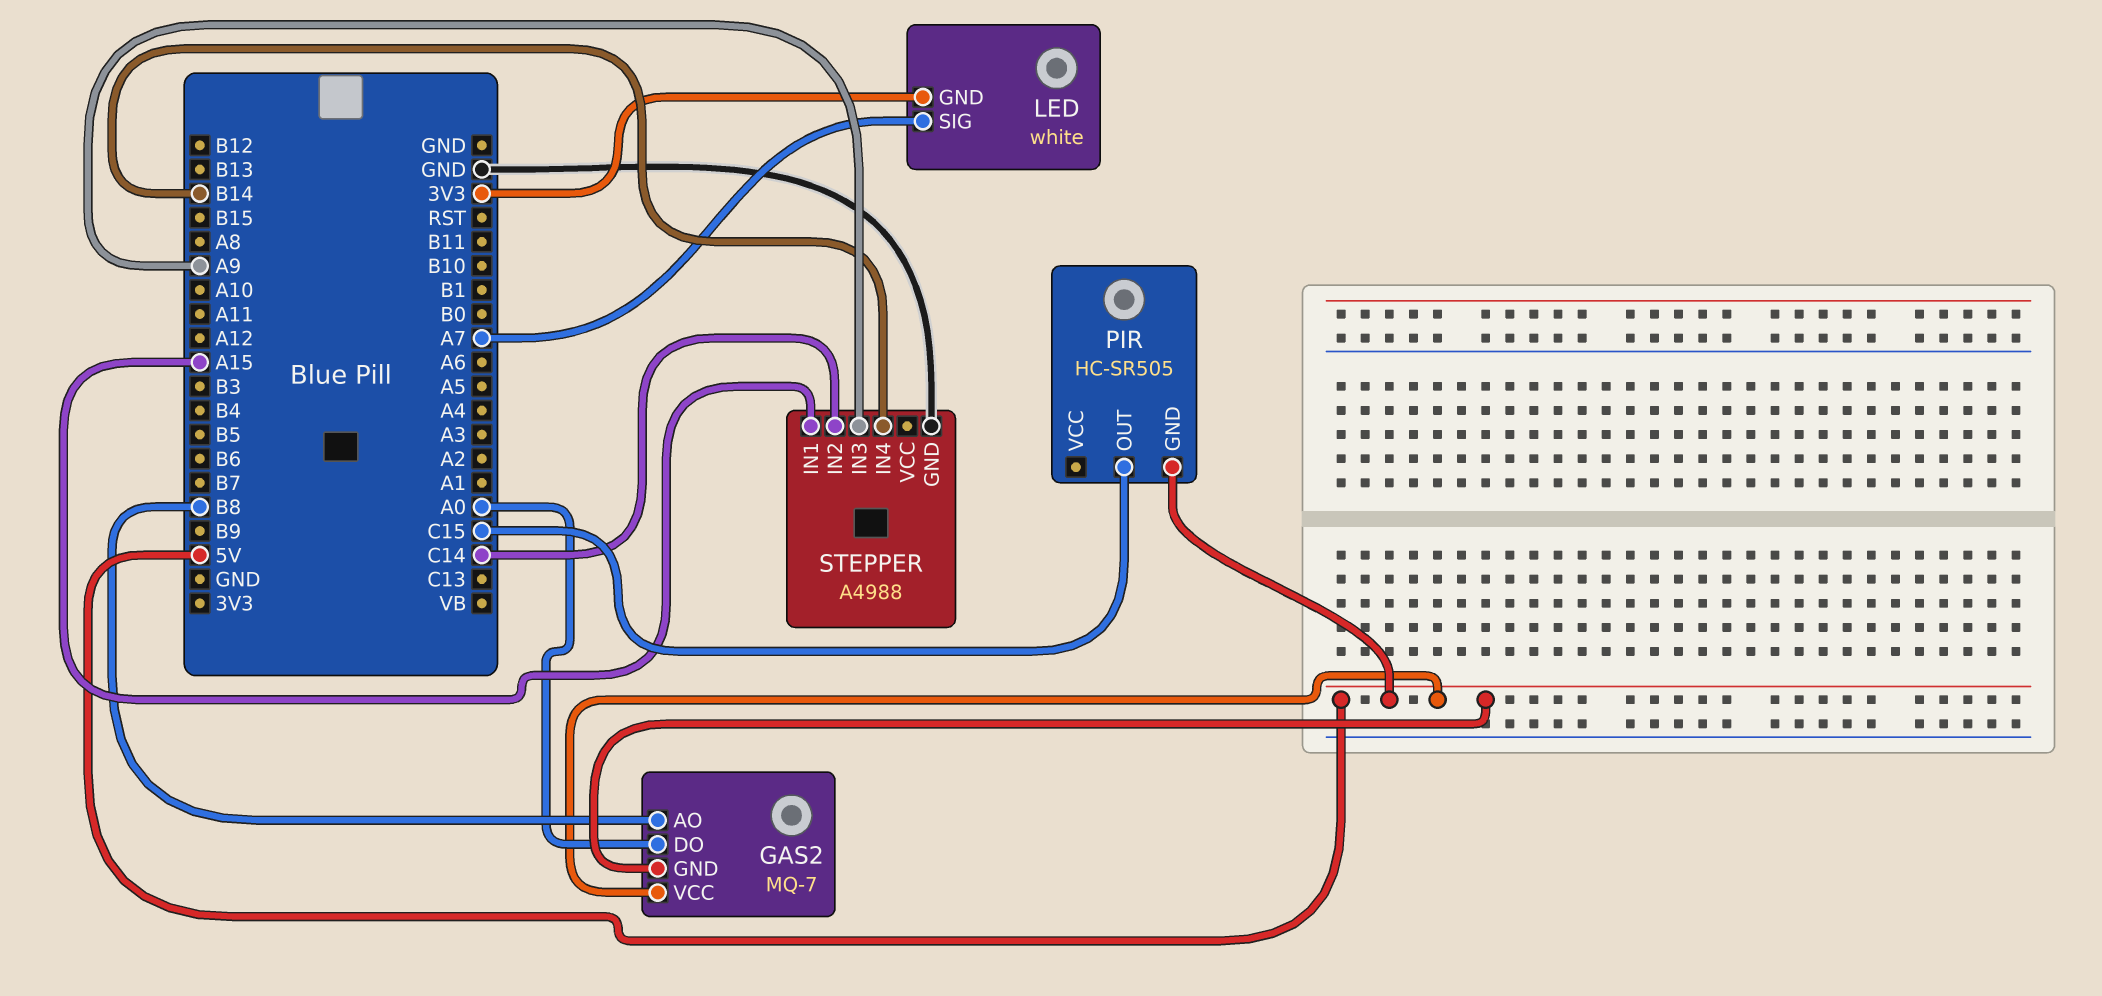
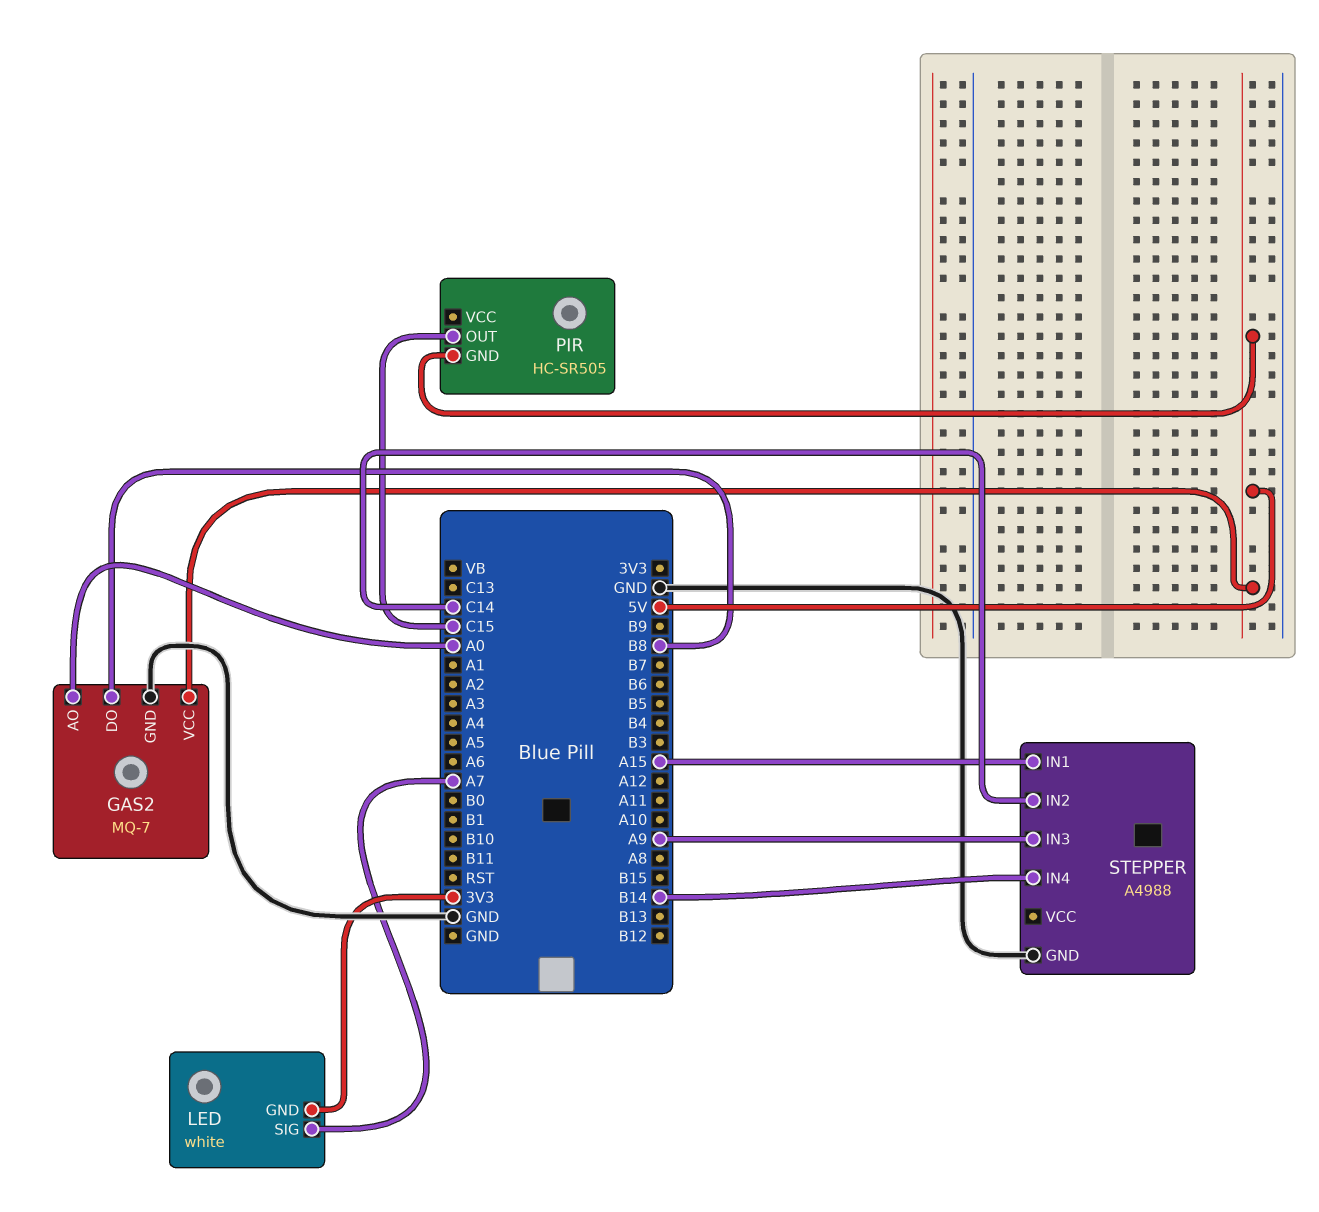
GAS2 pin AO: B8 -> A0
GAS2 pin DO: A0 -> B8
GAS2 pin GND: 5V -> GND

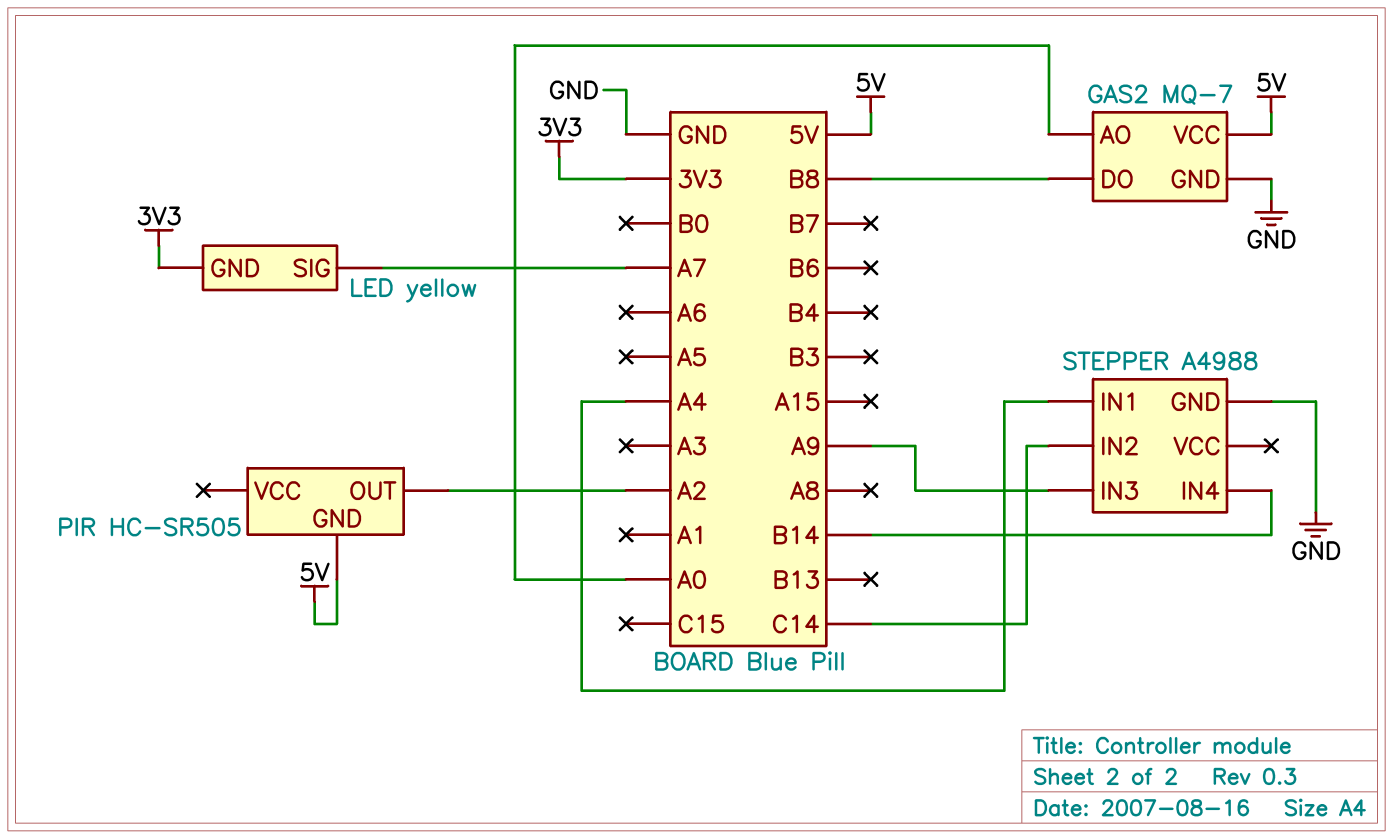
LED: white -> yellow
PIR pin OUT: C15 -> A2
STEPPER pin IN1: A15 -> A4

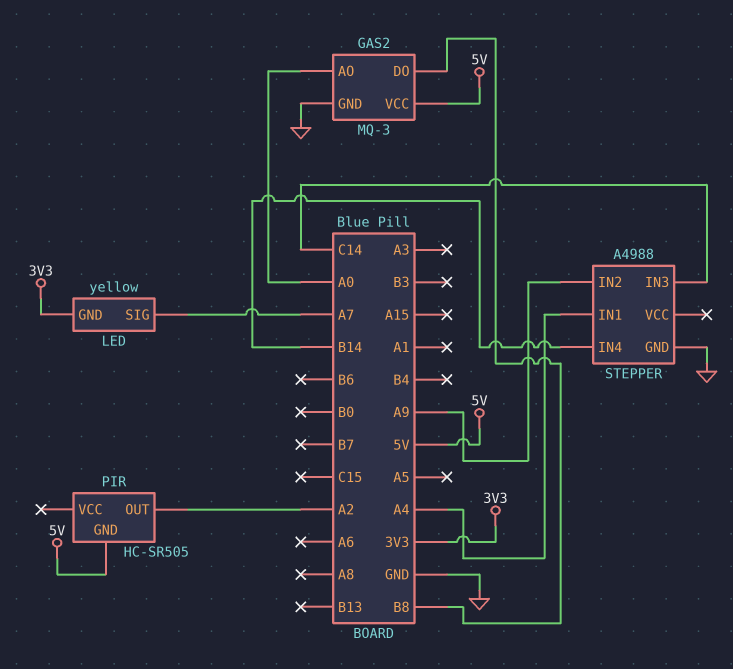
GAS2: MQ-7 -> MQ-3
STEPPER pin IN2: C14 -> A9
STEPPER pin IN3: A9 -> C14

